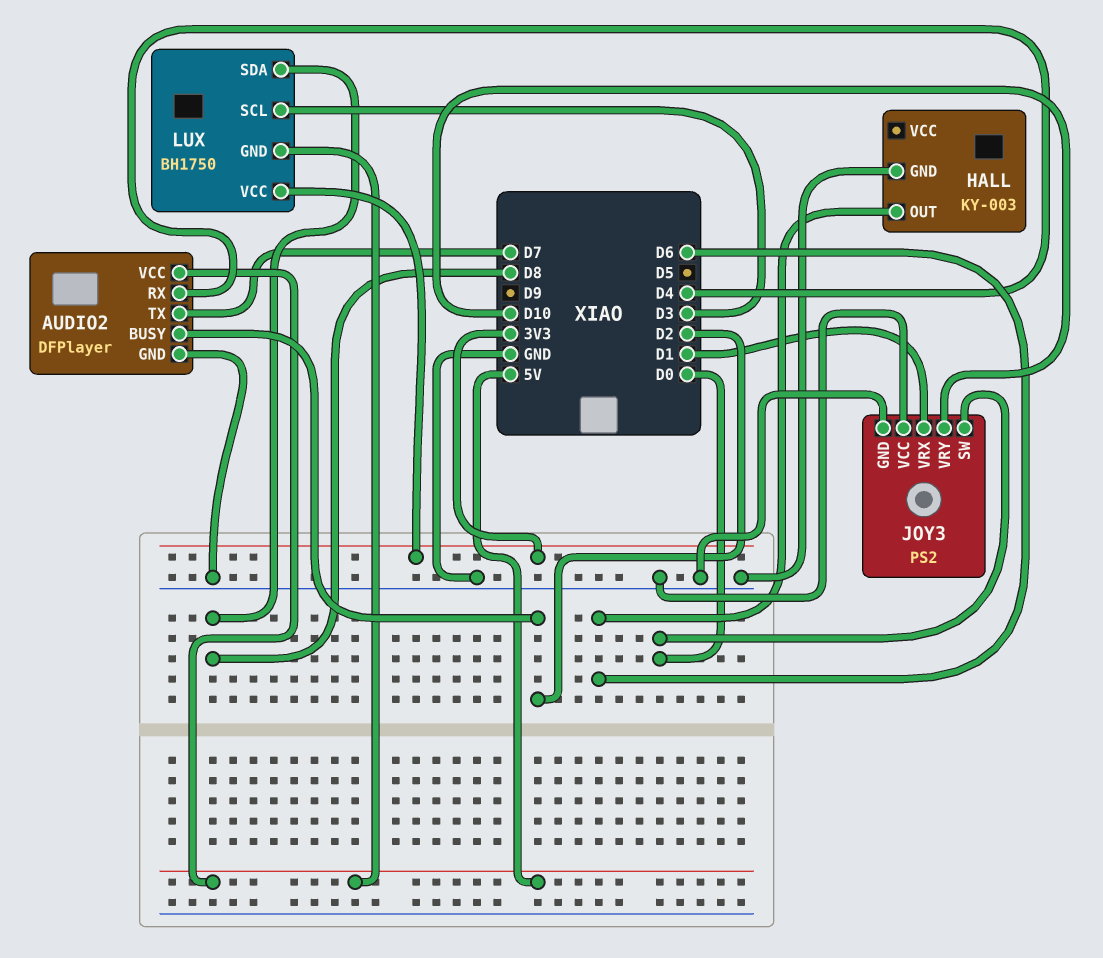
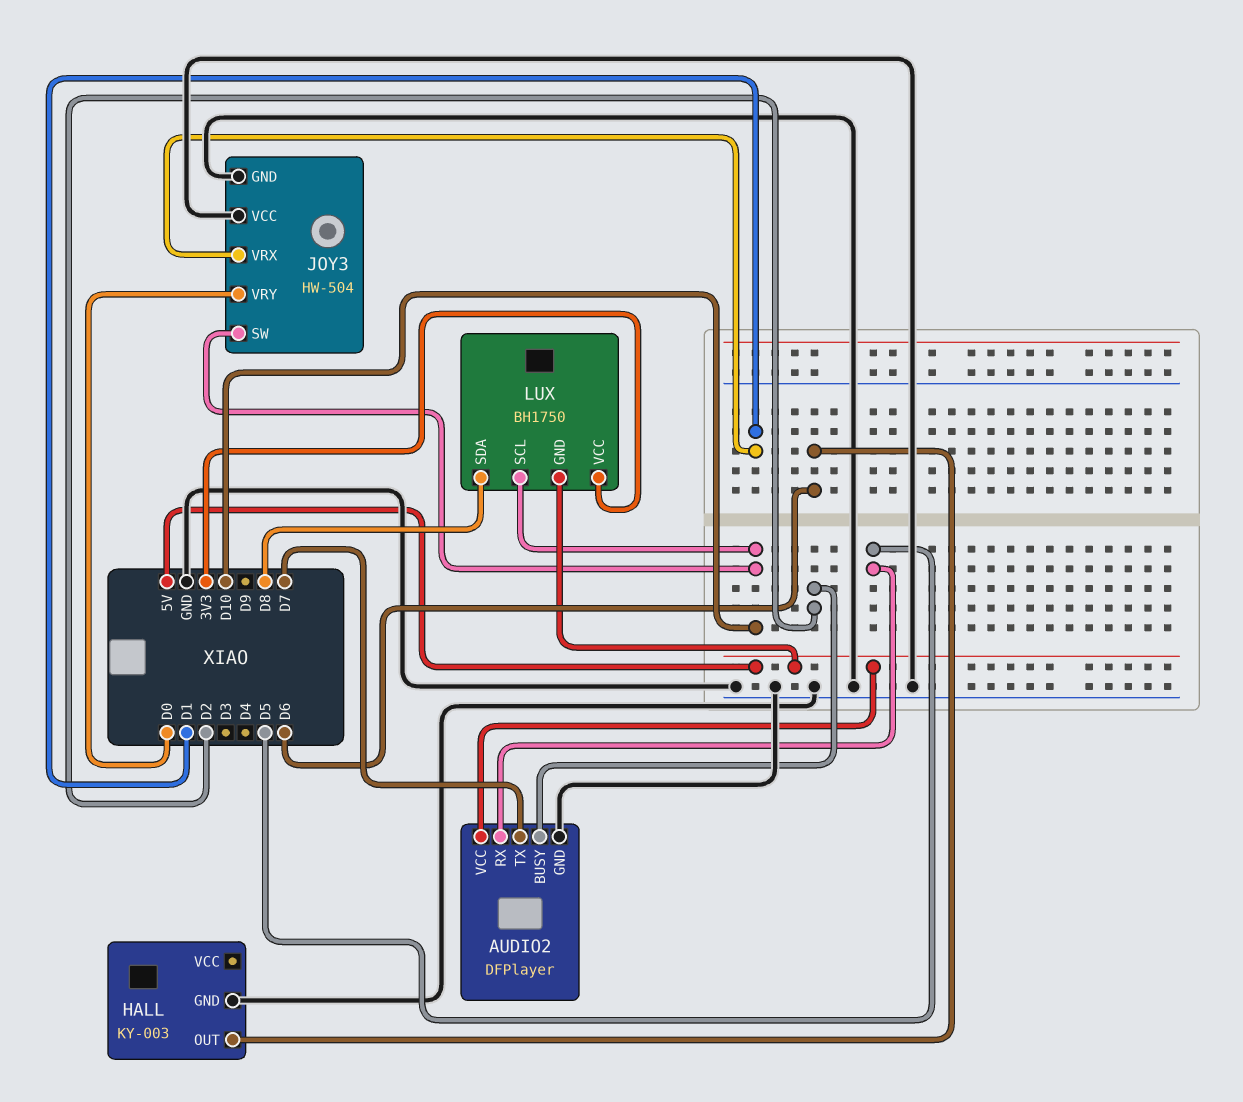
AUDIO2 pin RX: D4 -> D5
JOY3: PS2 -> HW-504
JOY3 pin SW: D0 -> D10
JOY3 pin VRY: D10 -> D0
LUX pin SCL: D3 -> D10

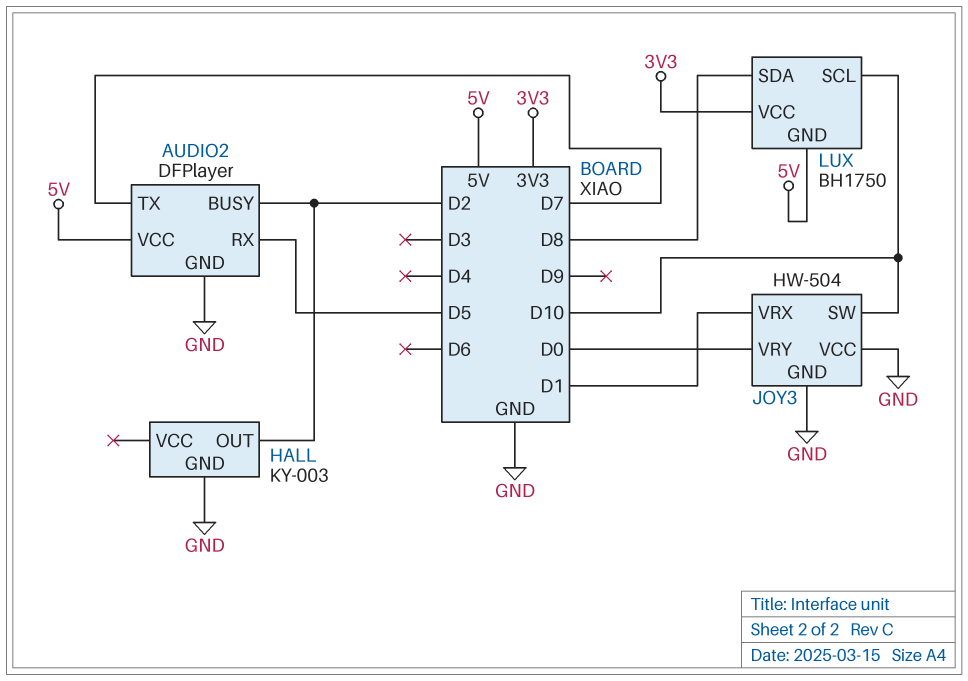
HALL pin OUT: D6 -> D2

